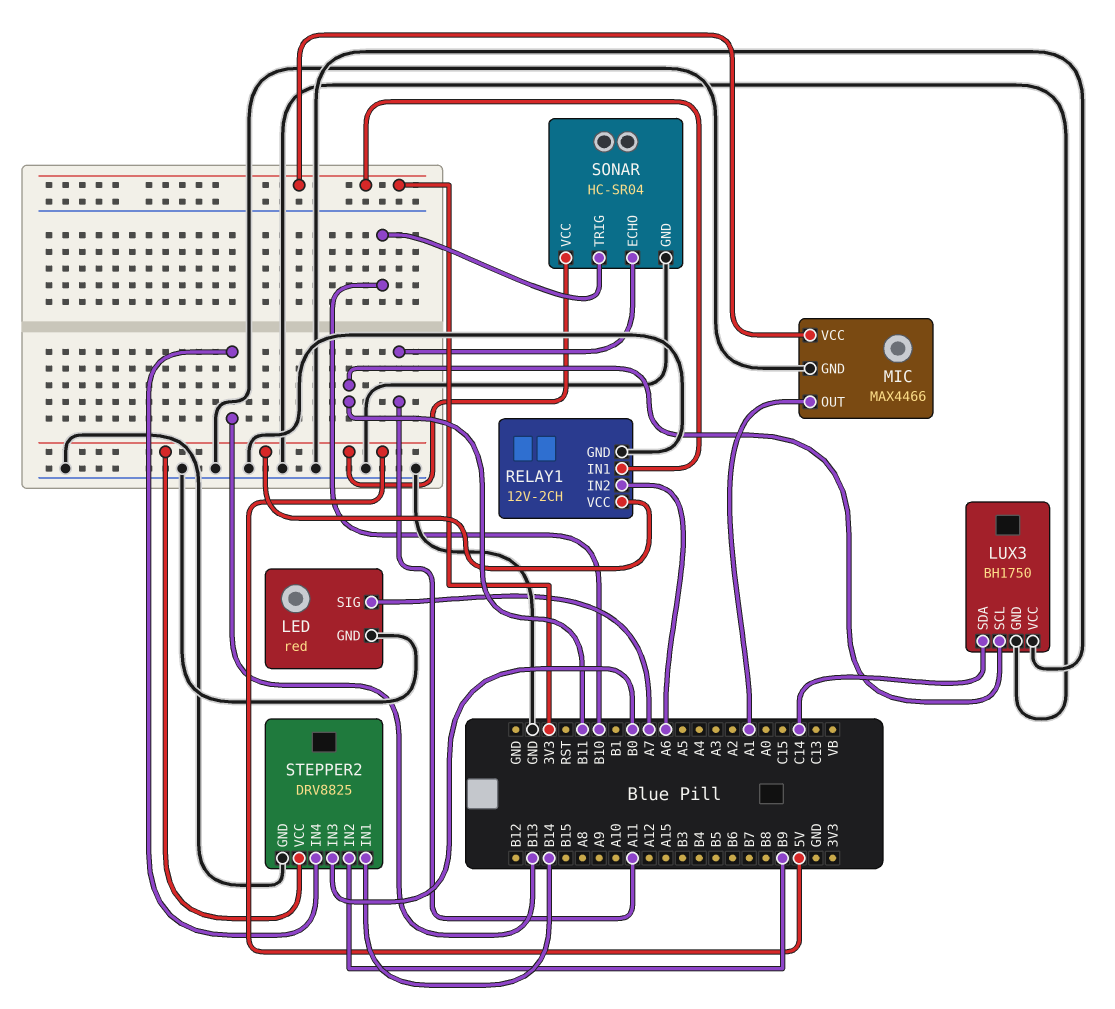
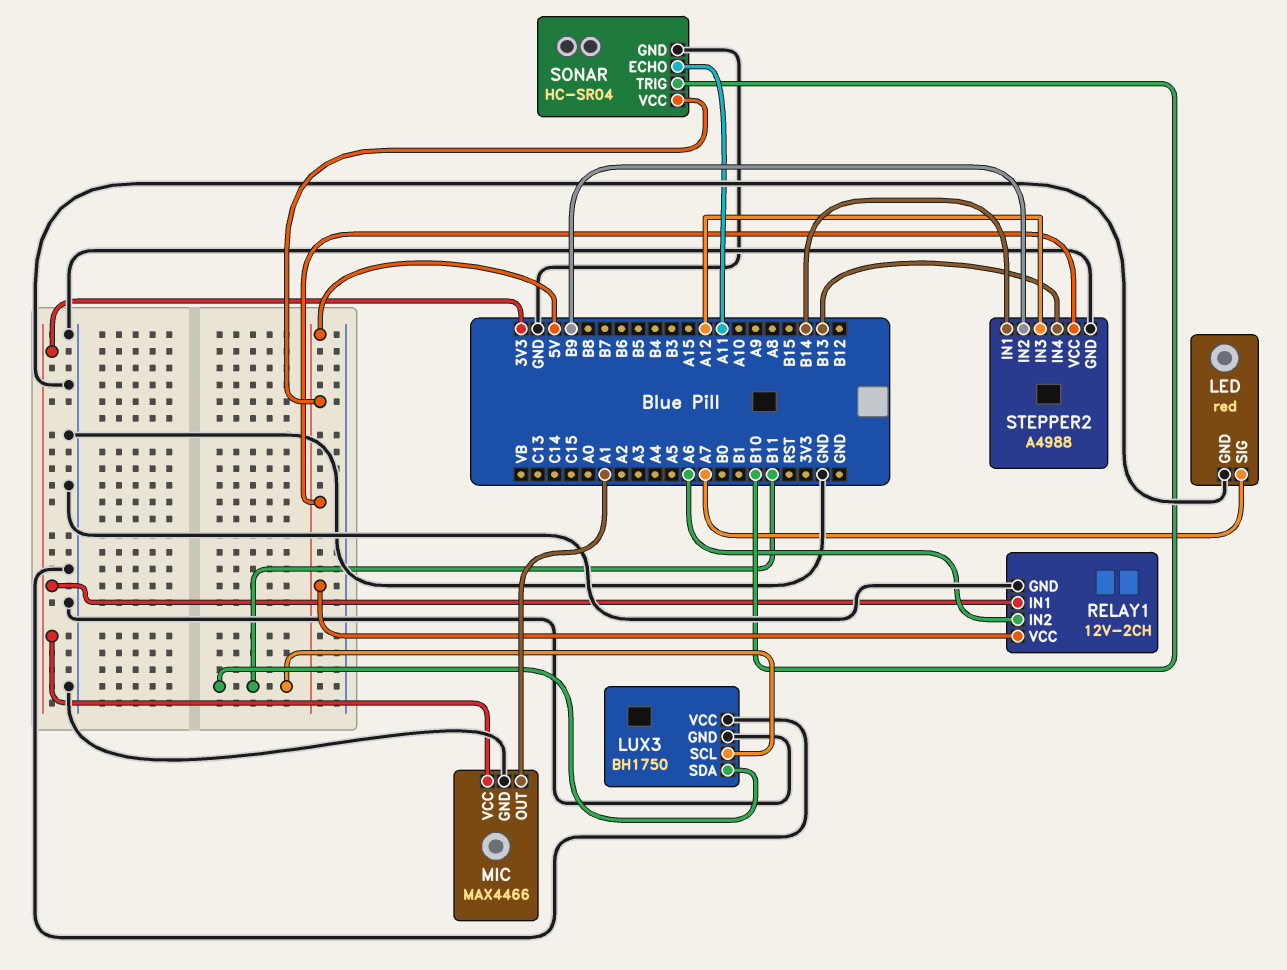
LUX3 pin SDA: C14 -> B11
STEPPER2: DRV8825 -> A4988
STEPPER2 pin IN3: B0 -> A12

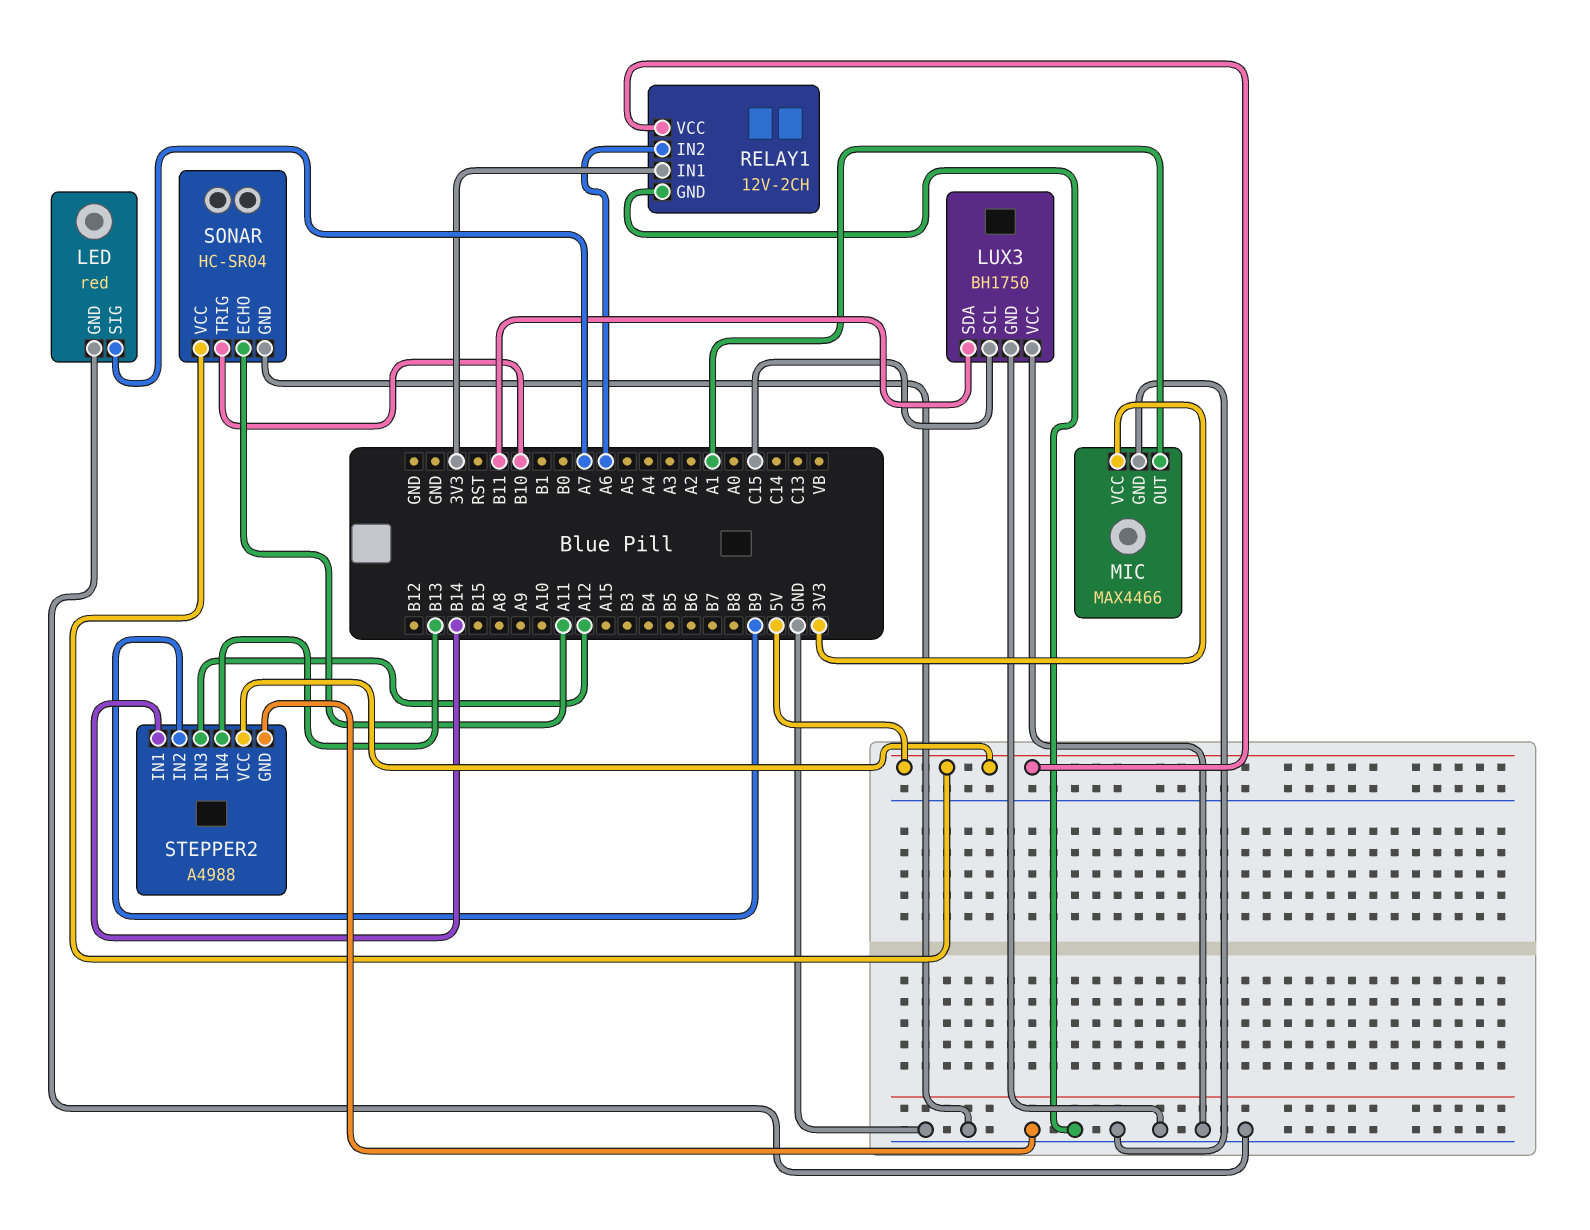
LUX3 pin SCL: B11 -> C15

